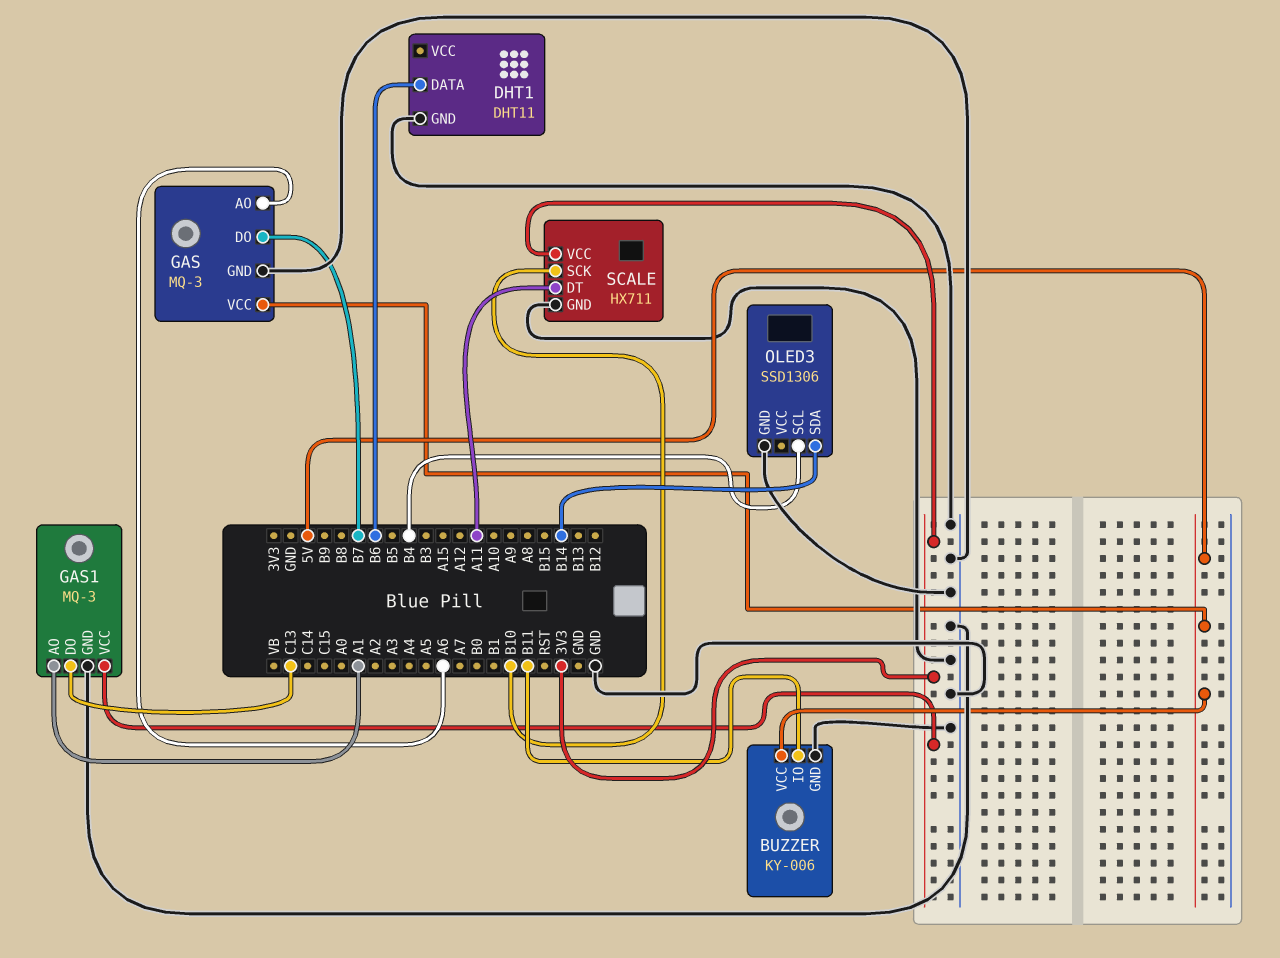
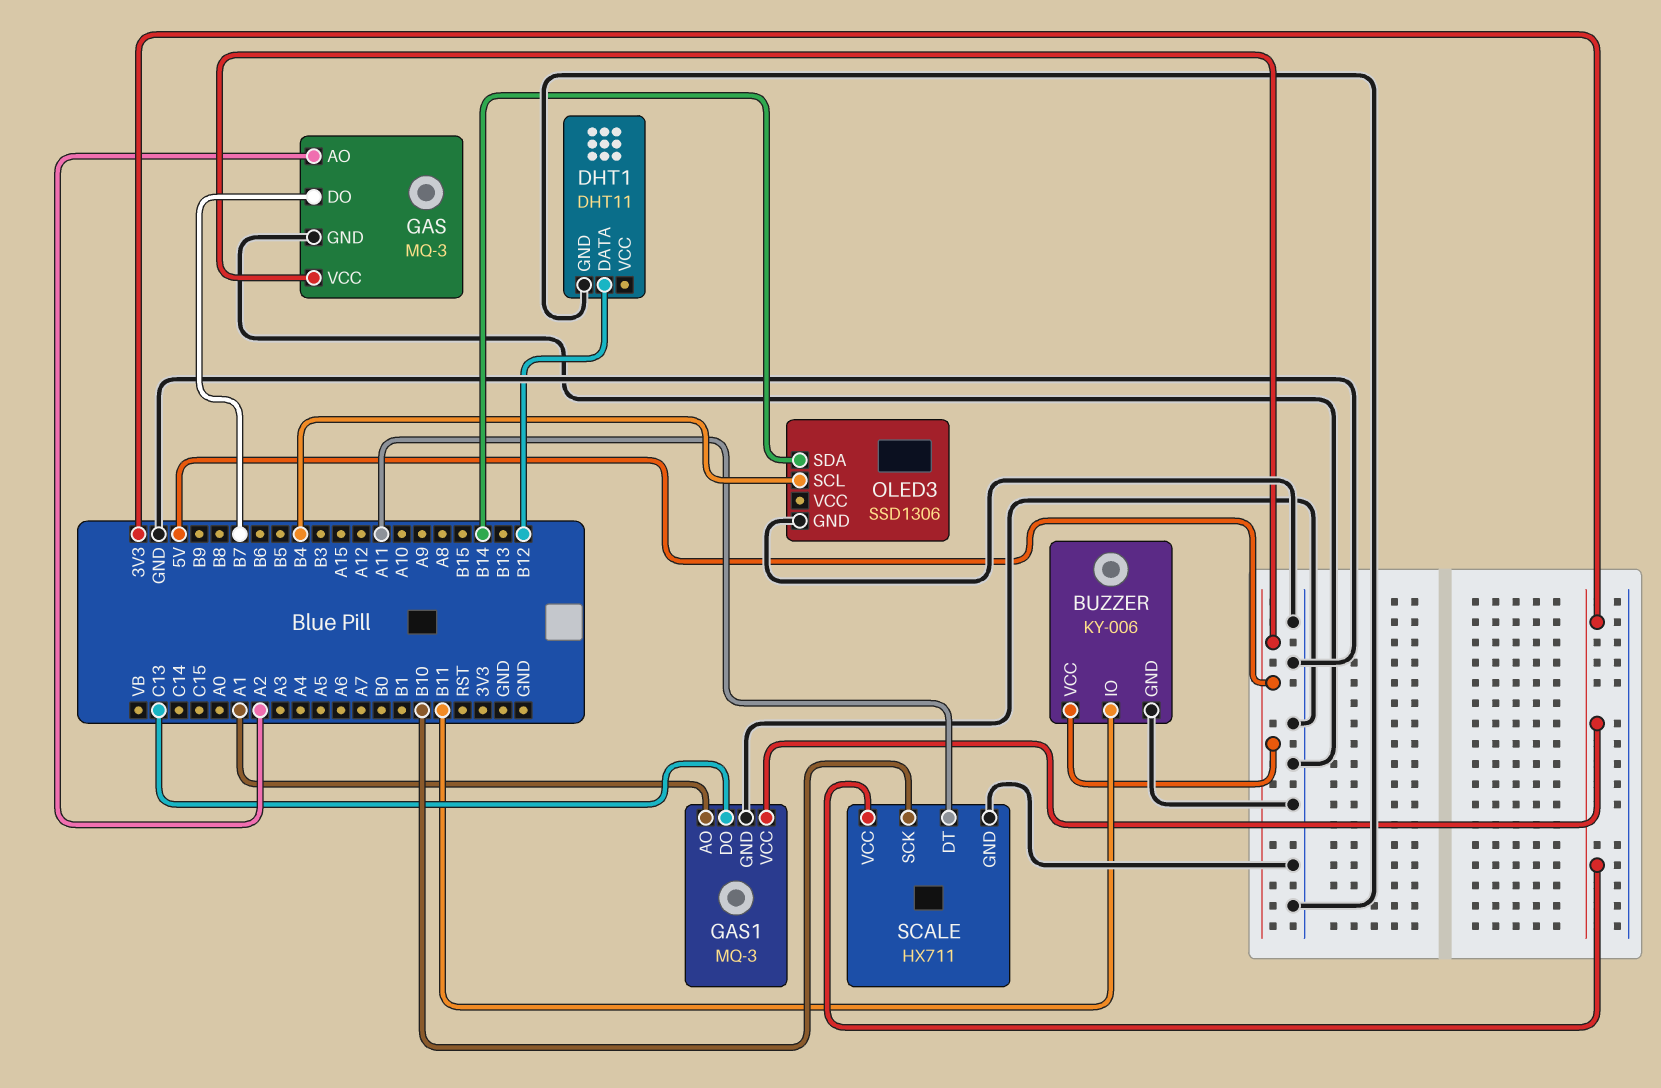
DHT1 pin DATA: B6 -> B12
GAS pin AO: A6 -> A2

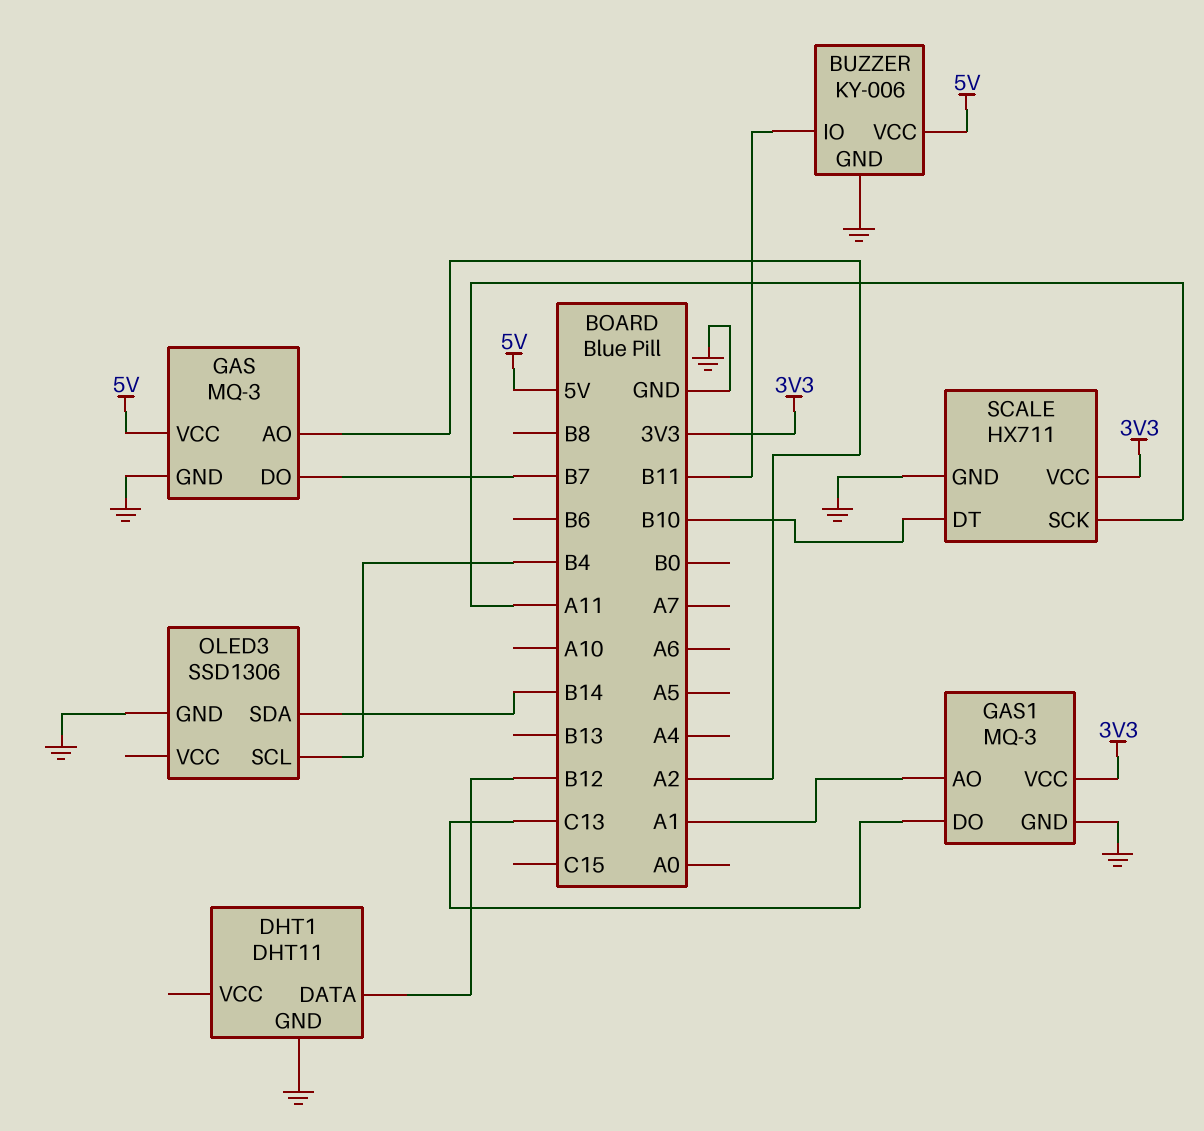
SCALE pin DT: A11 -> B10
SCALE pin SCK: B10 -> A11

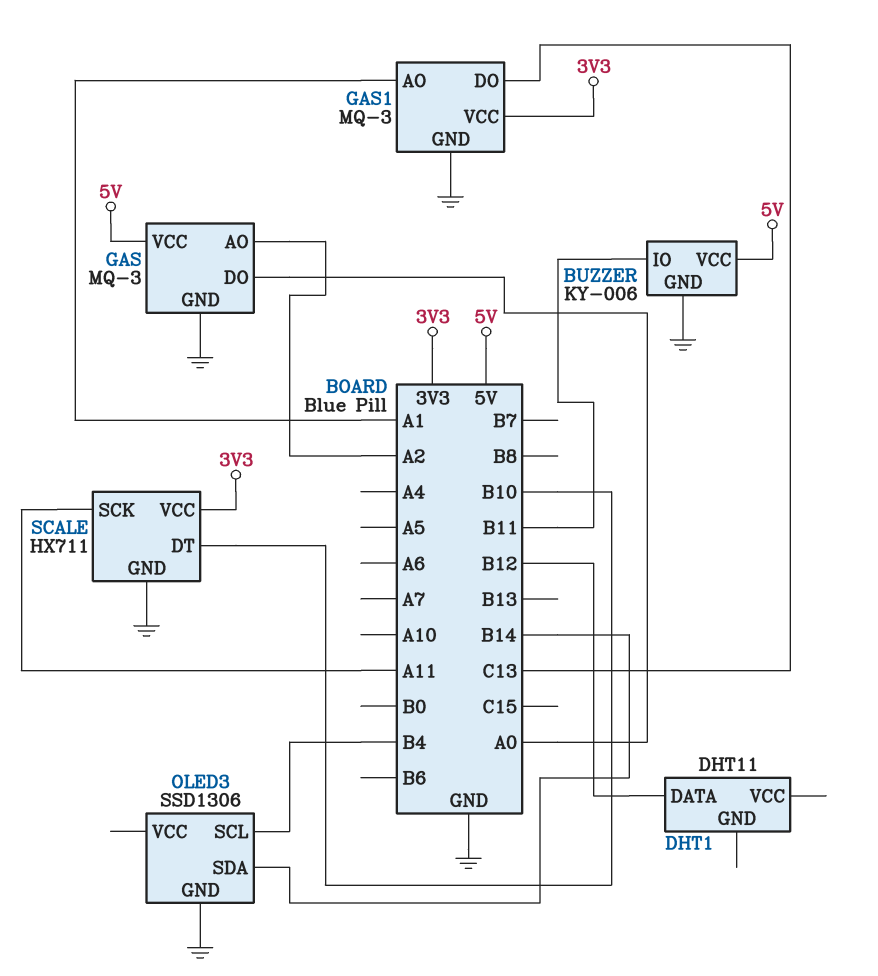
DHT1 pin GND: GND -> none
GAS pin DO: B7 -> A0

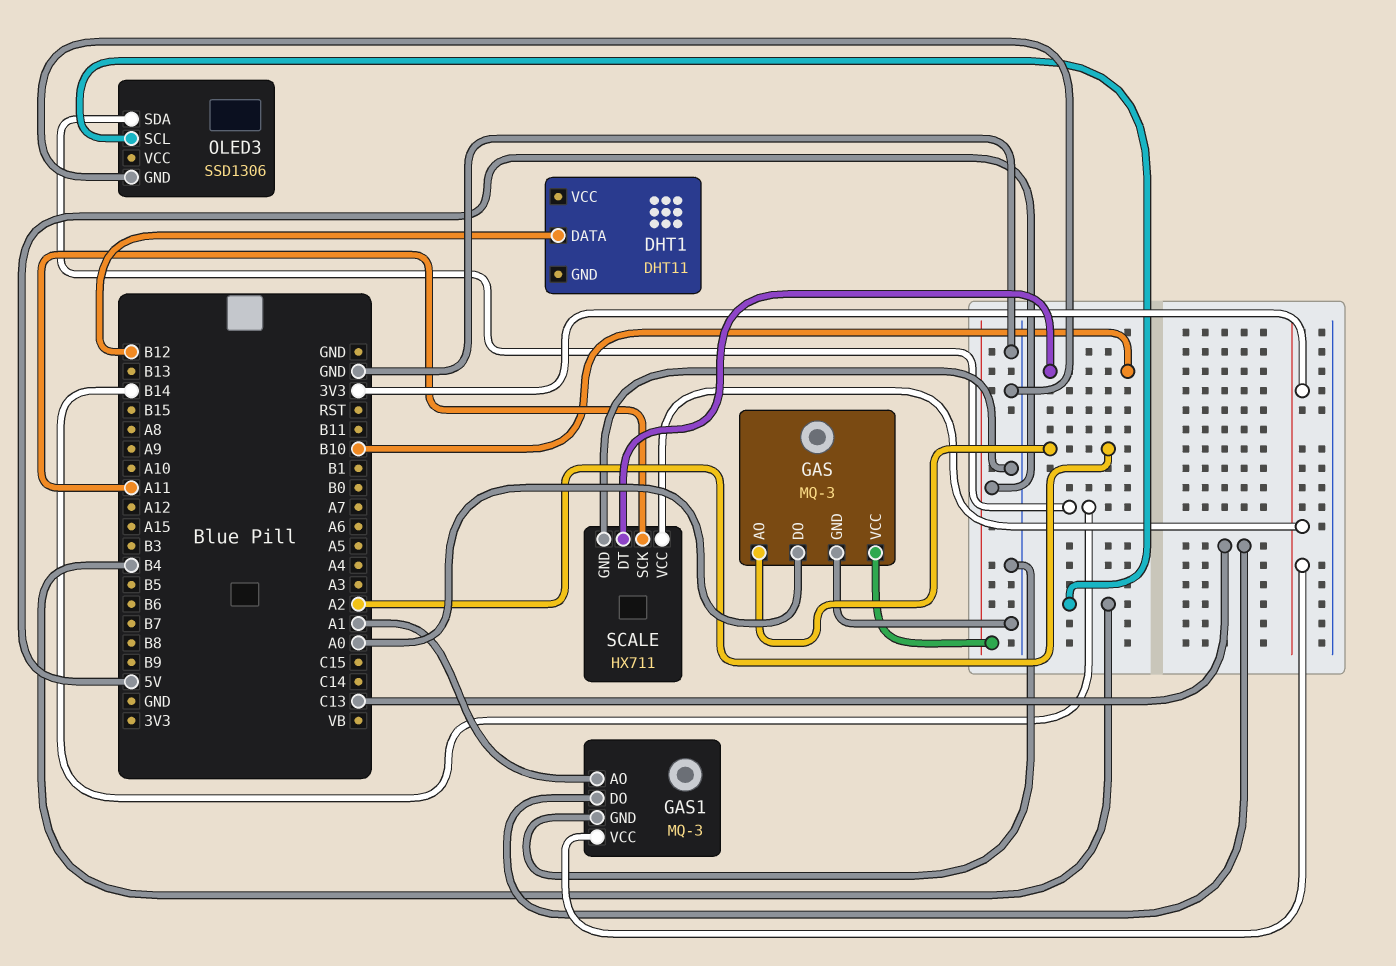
BUZZER: KY-006 -> none
BUZZER pin GND: GND -> none
BUZZER pin IO: B11 -> none
BUZZER pin VCC: 5V -> none

